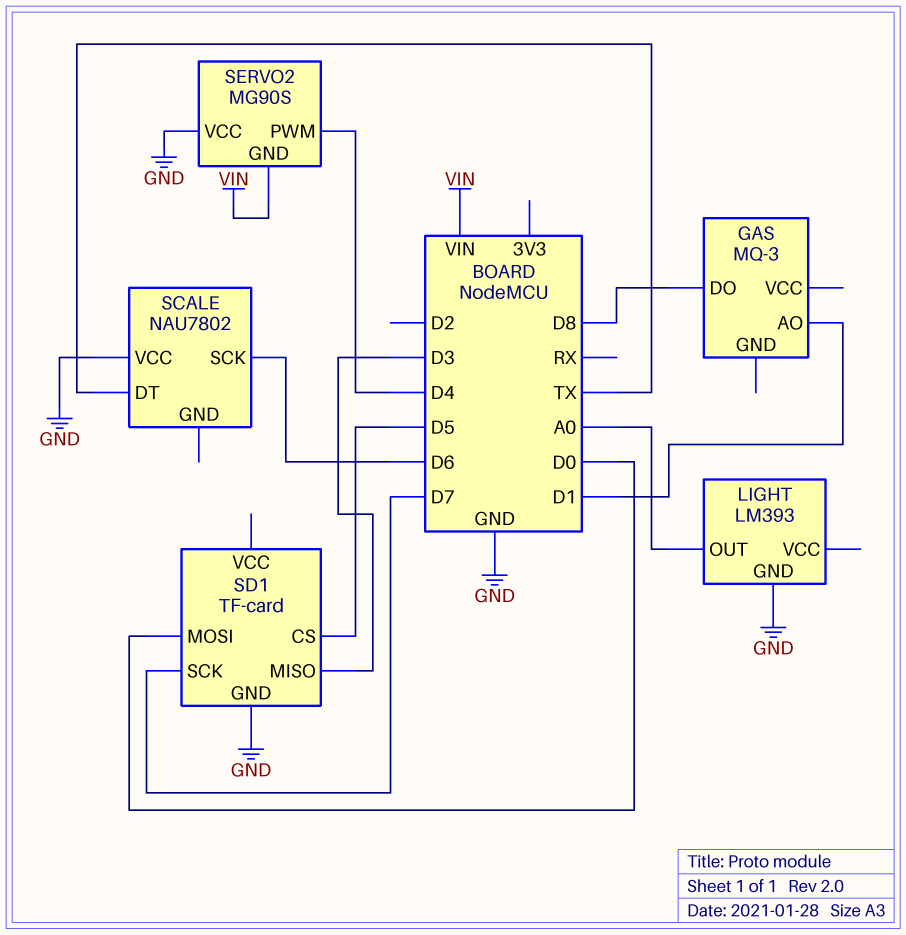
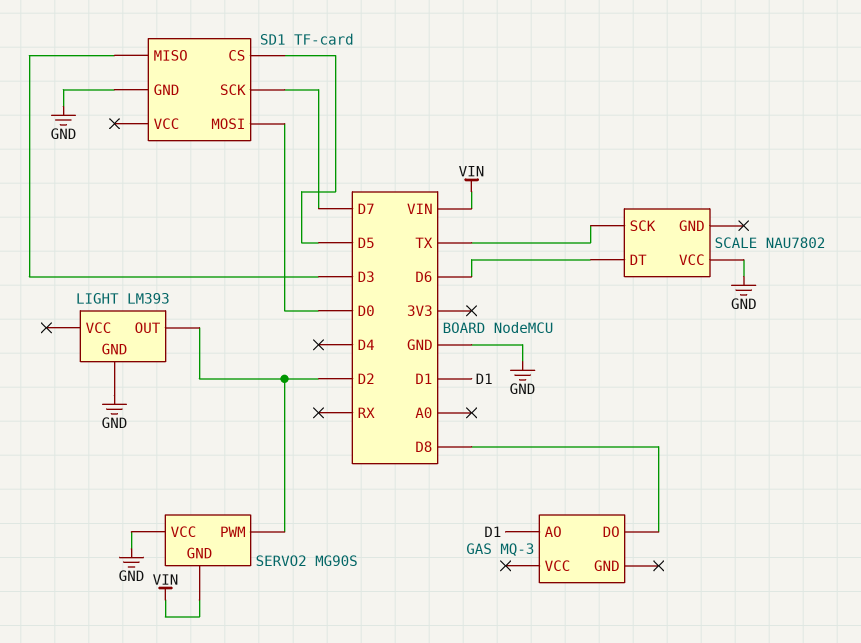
LIGHT pin OUT: A0 -> D2
SCALE pin DT: TX -> D6
SCALE pin SCK: D6 -> TX
SERVO2 pin PWM: D4 -> D2

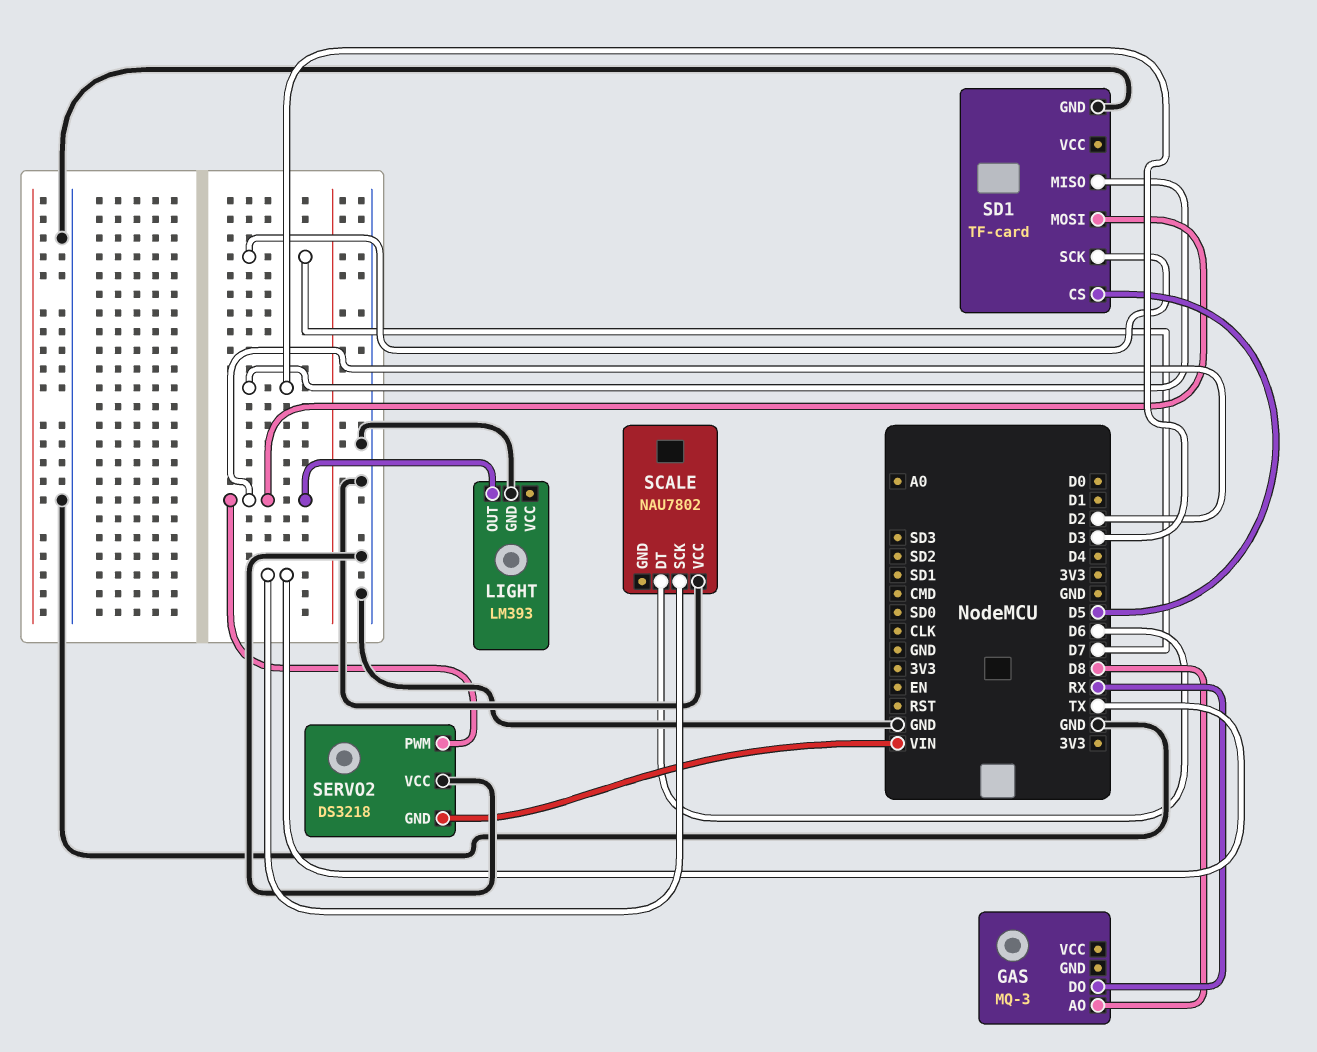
GAS pin AO: D1 -> D8
GAS pin DO: D8 -> RX
SD1 pin MOSI: D0 -> D2
SERVO2: MG90S -> DS3218

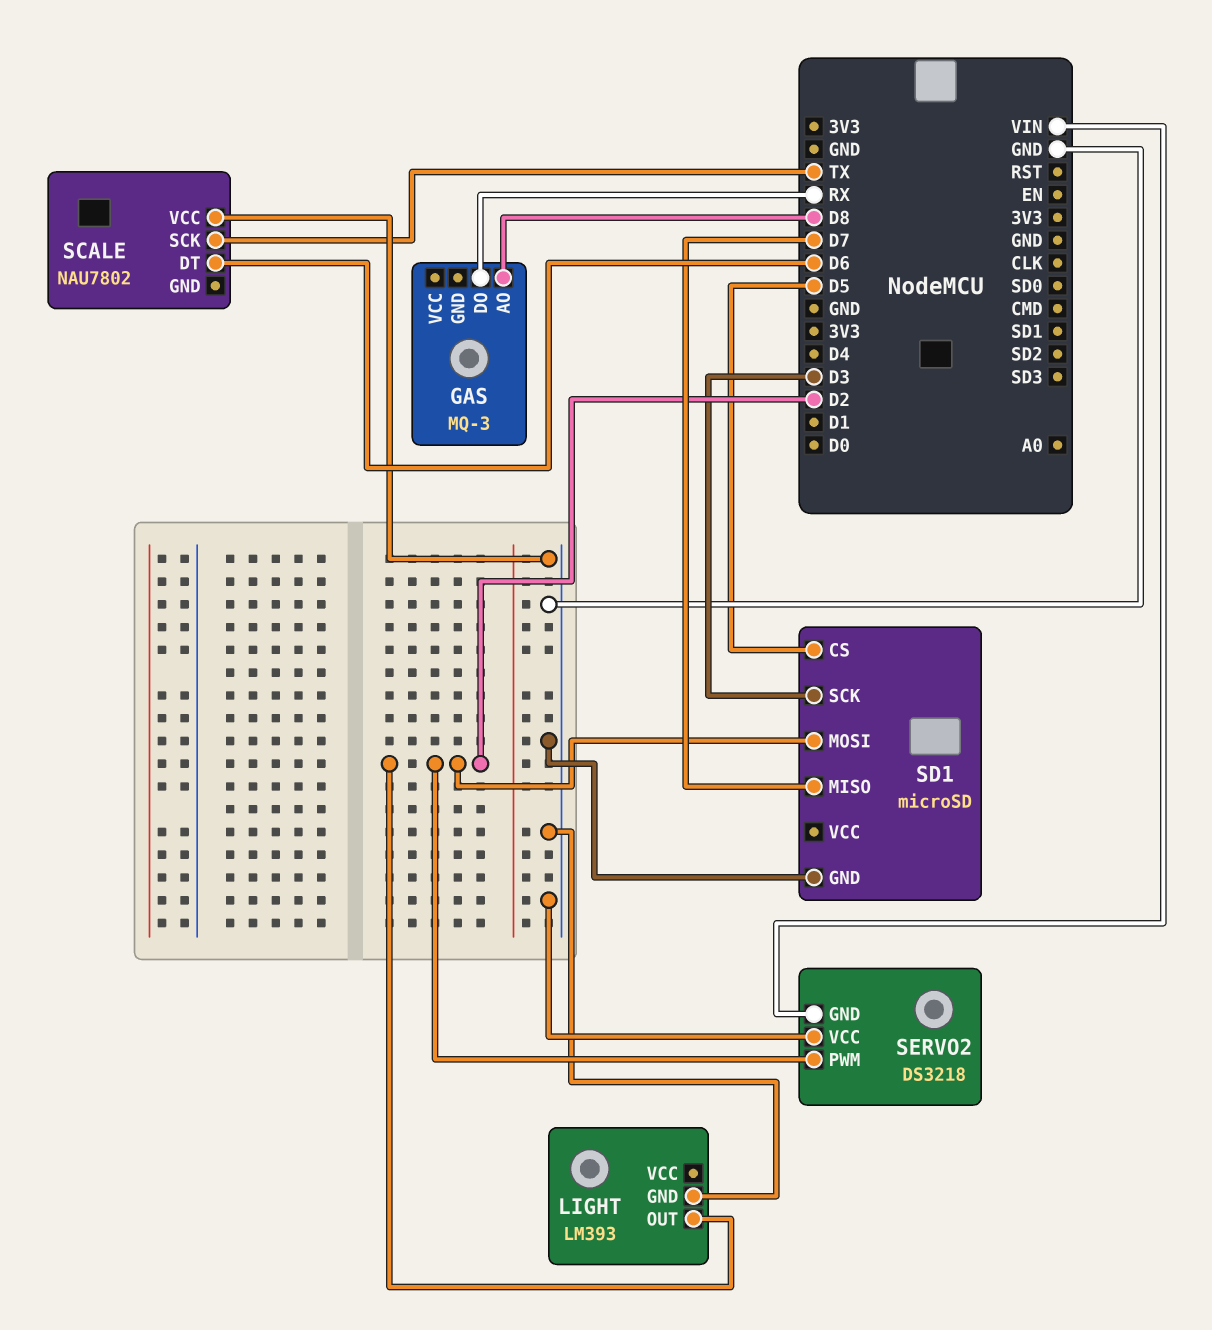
SD1: TF-card -> microSD
SD1 pin MISO: D3 -> D7
SD1 pin SCK: D7 -> D3

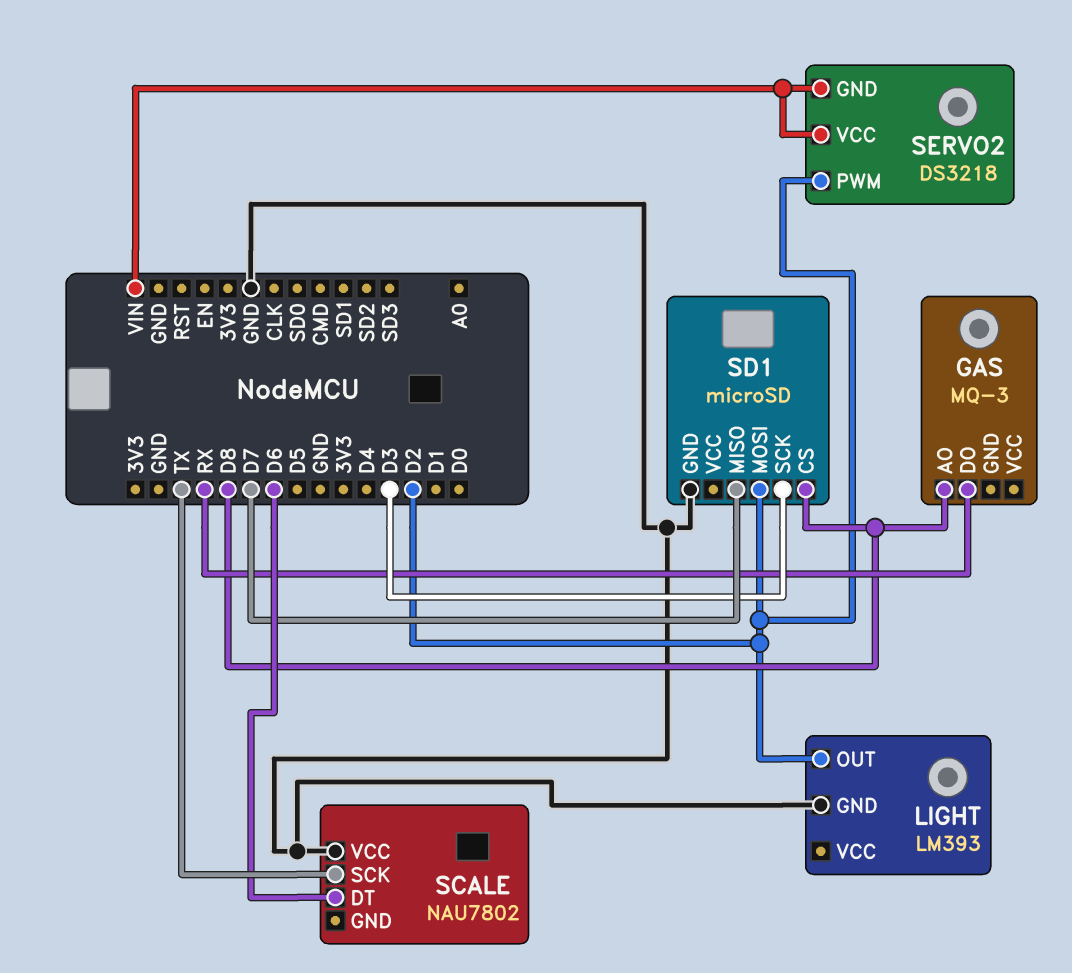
SD1 pin CS: D5 -> D8
SERVO2 pin VCC: GND -> VIN

